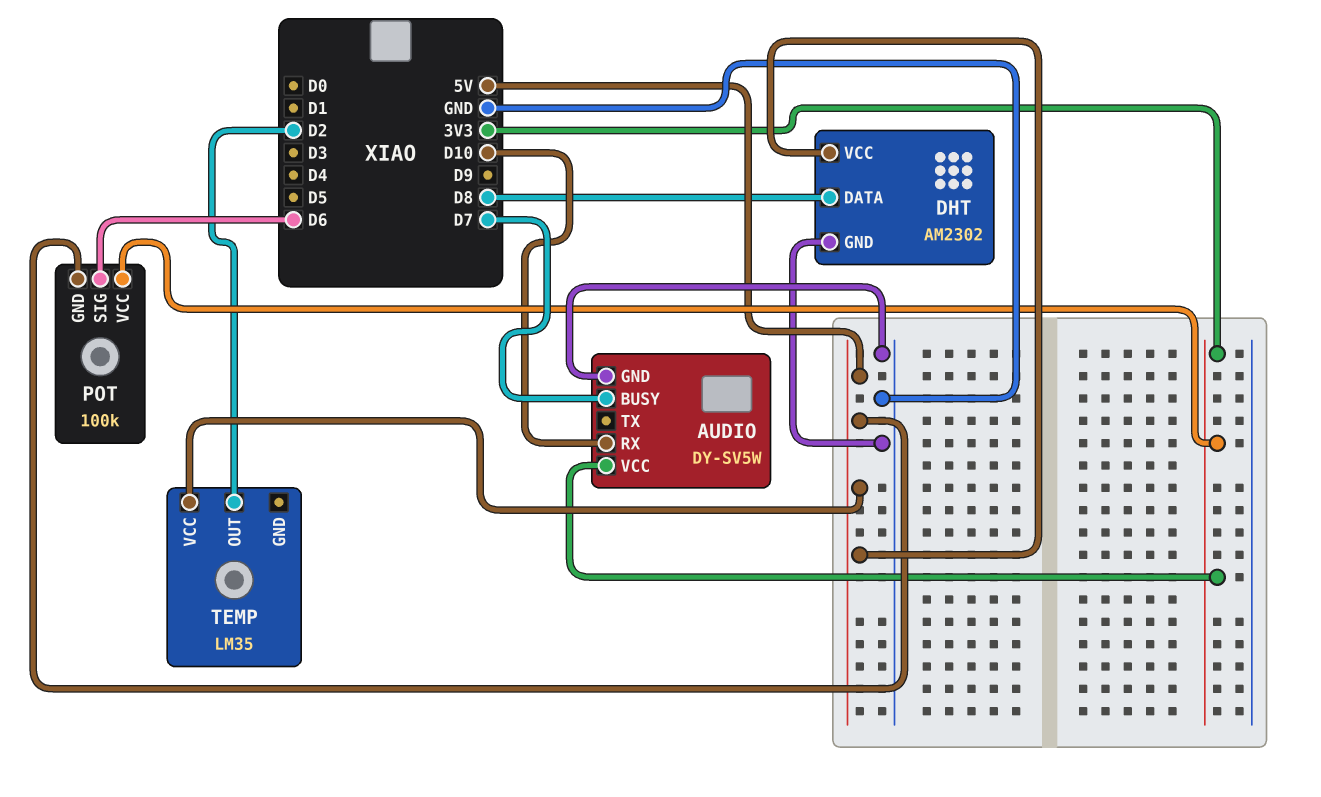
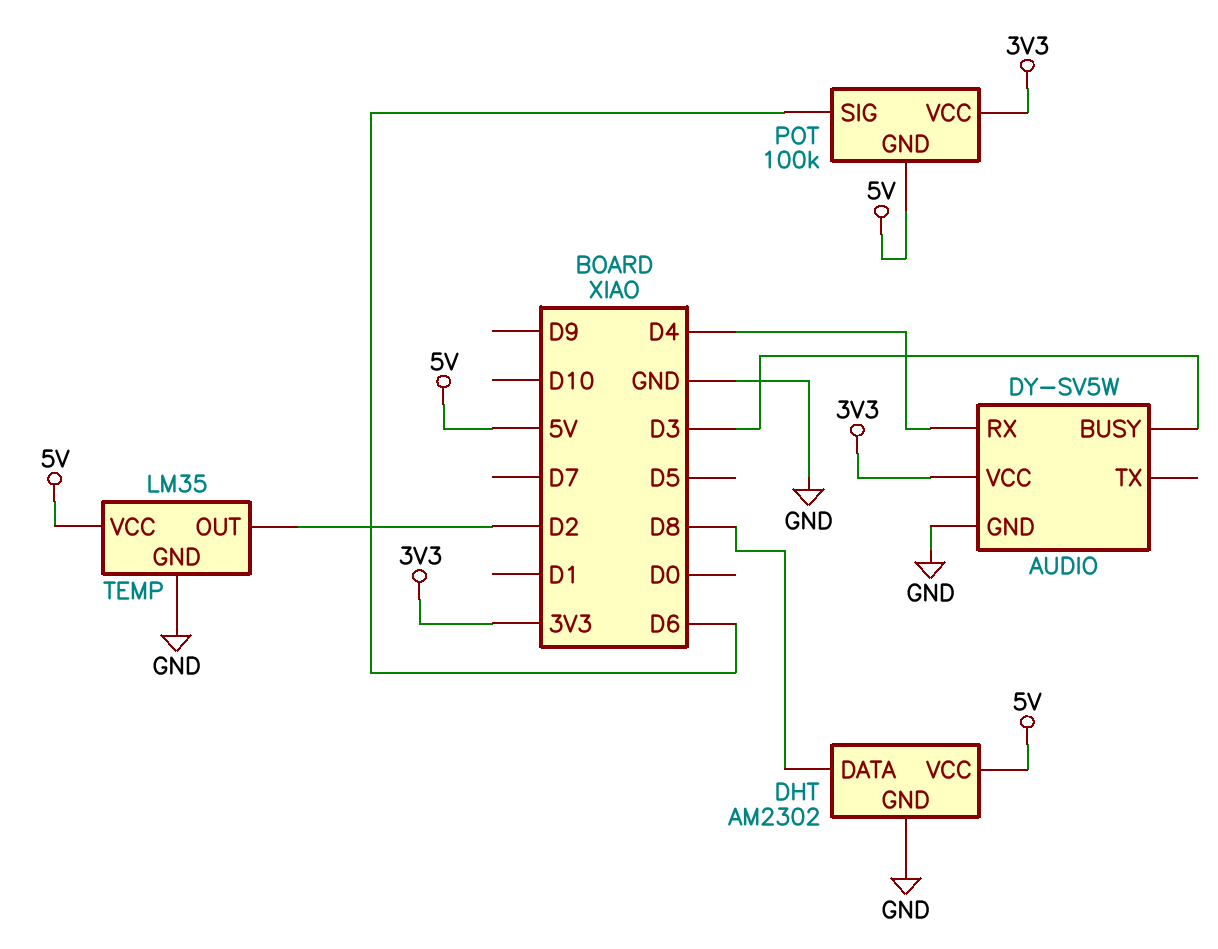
AUDIO pin BUSY: D7 -> D3
AUDIO pin RX: D10 -> D4
TEMP pin GND: none -> GND

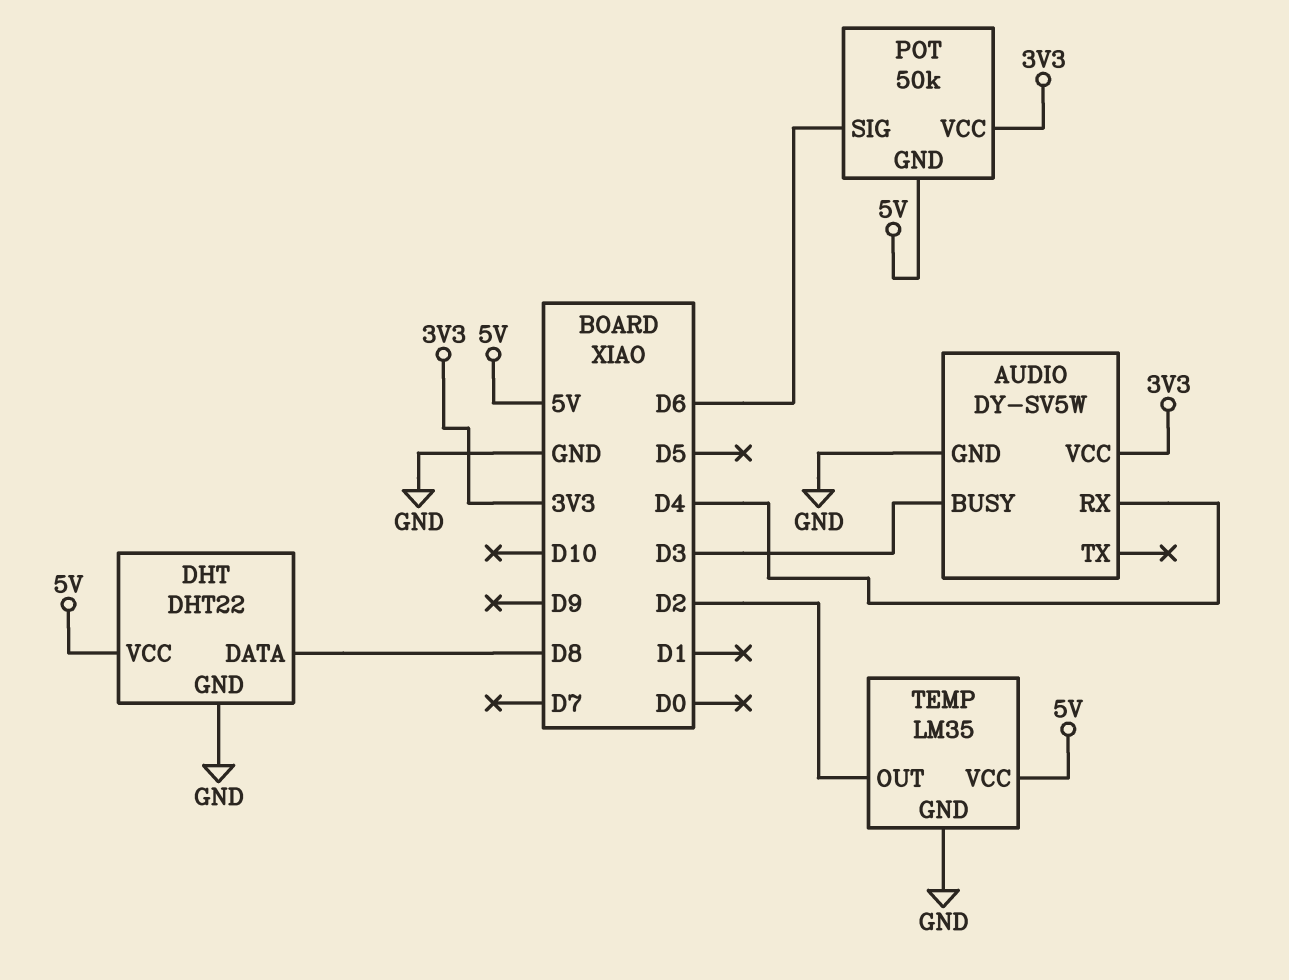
DHT: AM2302 -> DHT22
POT: 100k -> 50k

